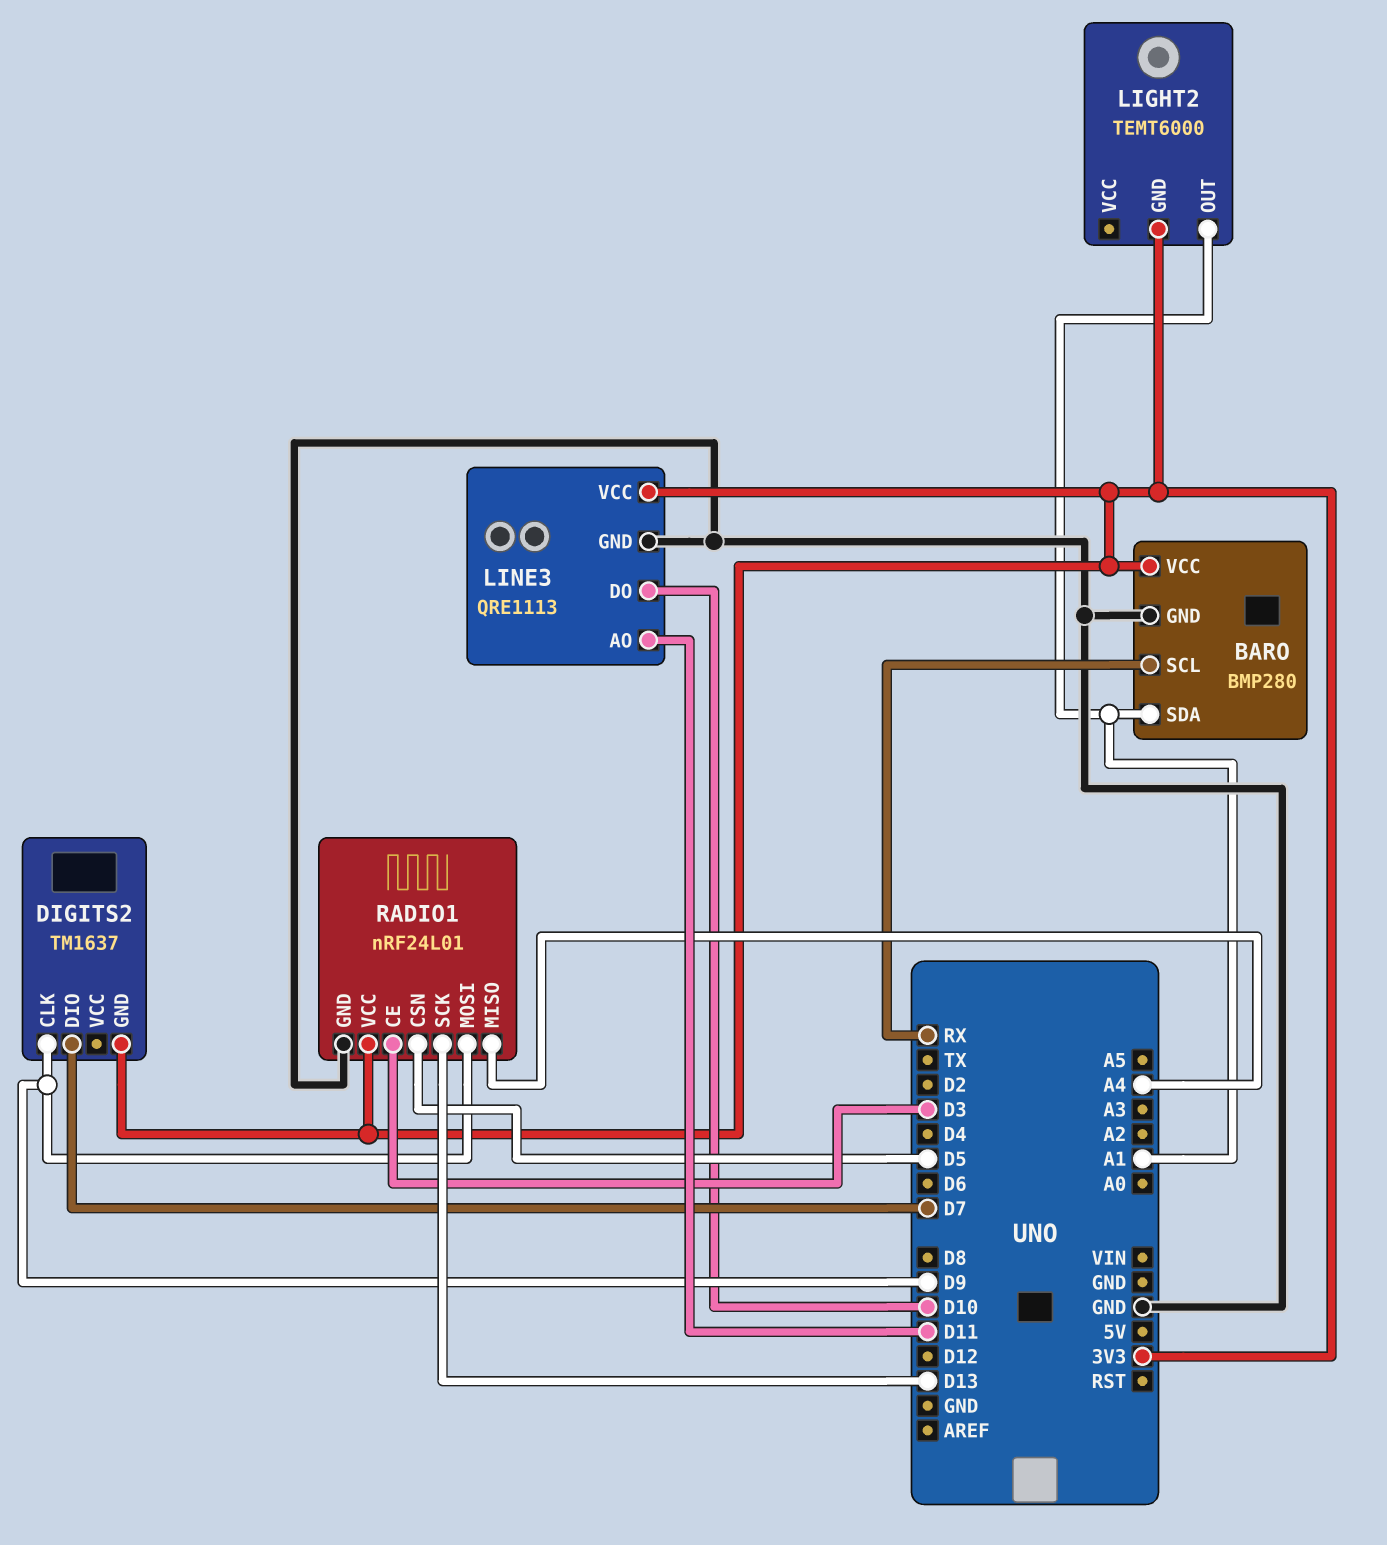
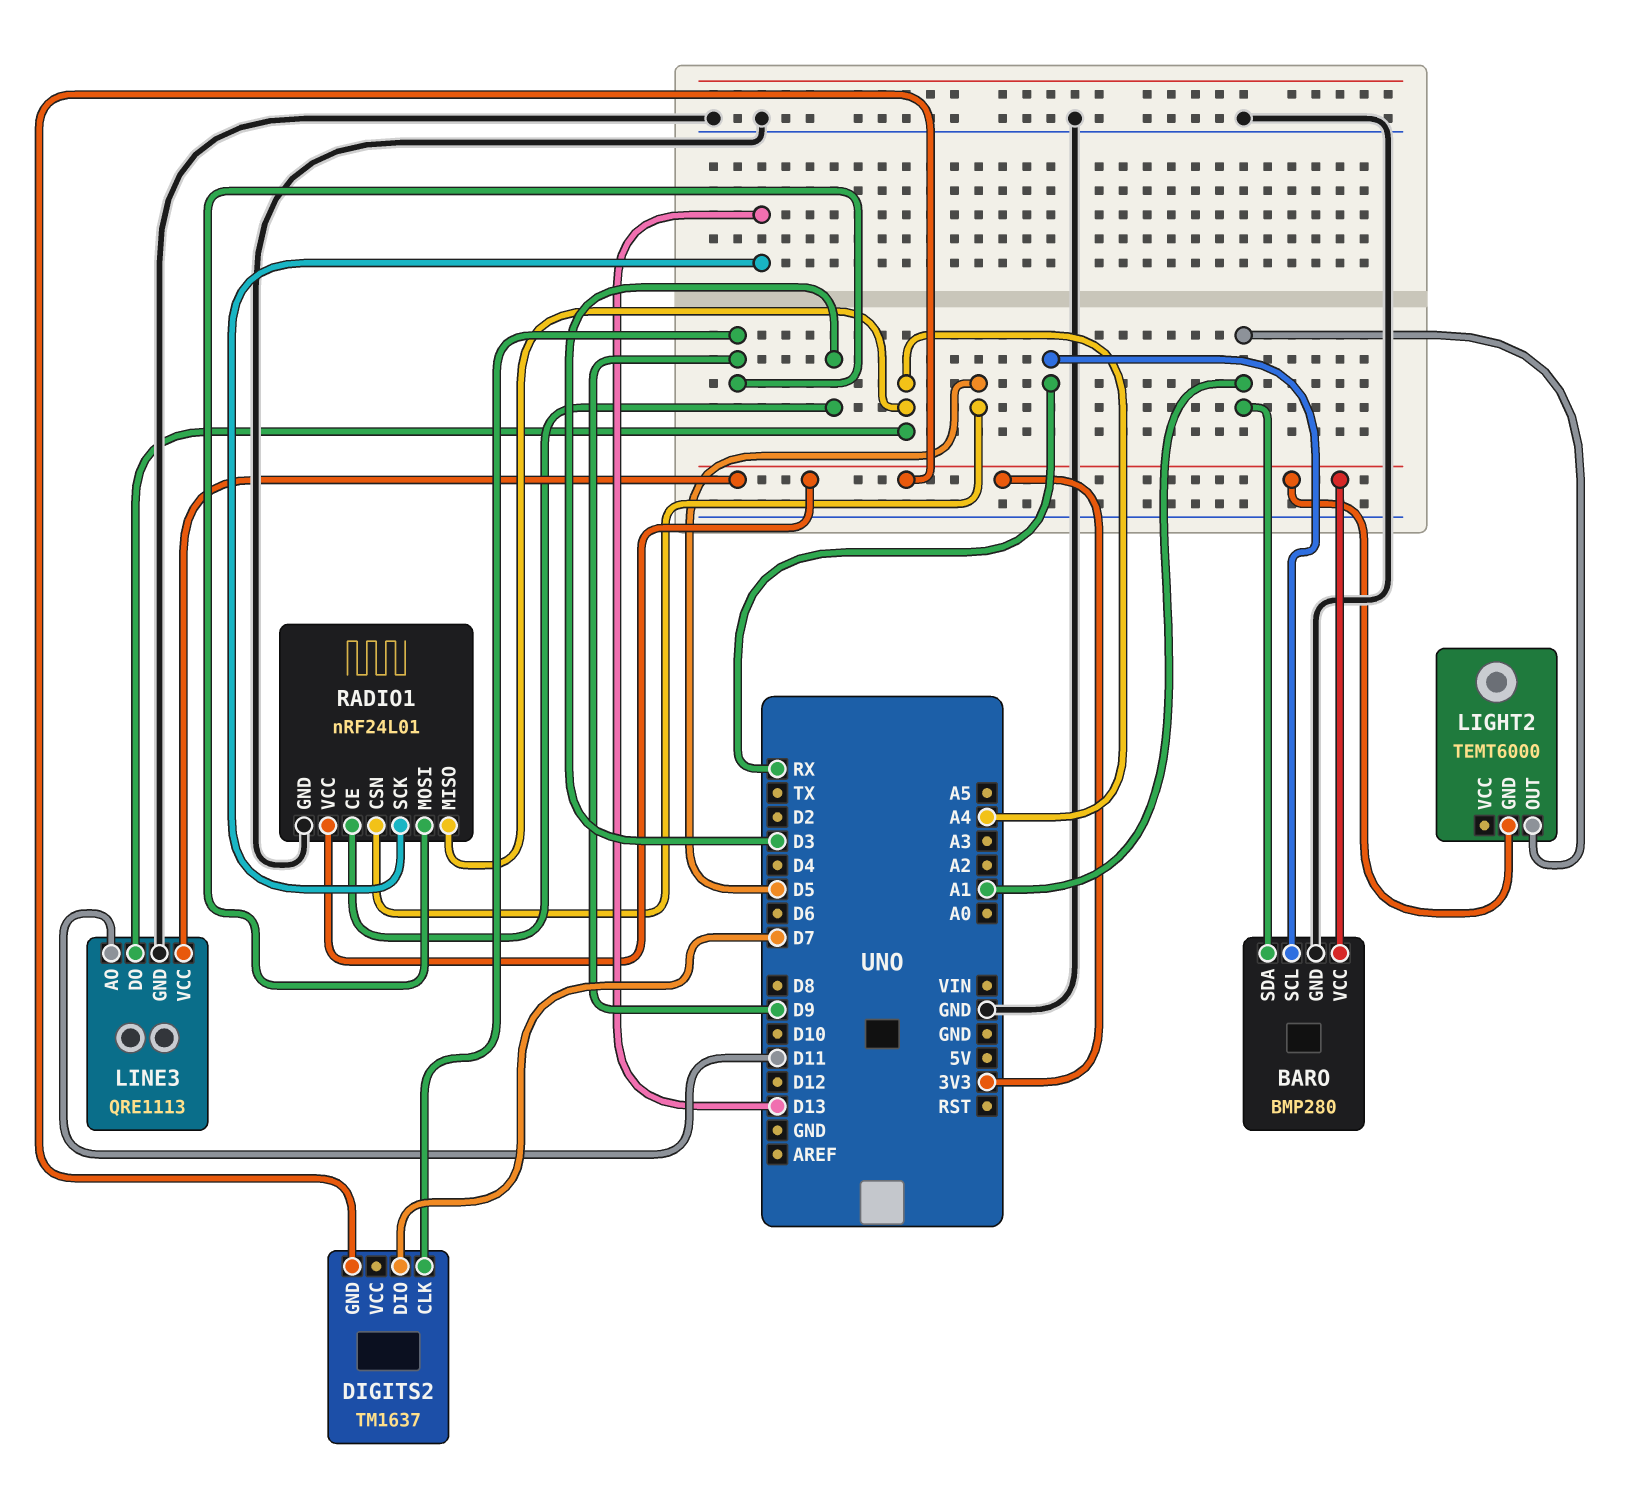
LINE3 pin DO: D10 -> A4

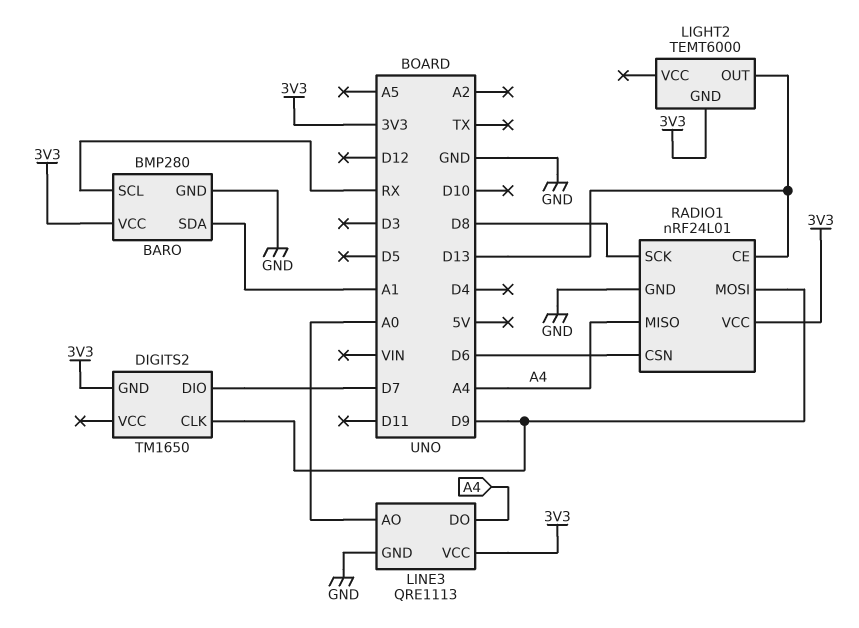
DIGITS2: TM1637 -> TM1650
LIGHT2 pin OUT: A1 -> D13
LINE3 pin AO: D11 -> A0
RADIO1 pin CE: D3 -> D13
RADIO1 pin CSN: D5 -> D6
RADIO1 pin SCK: D13 -> D8

